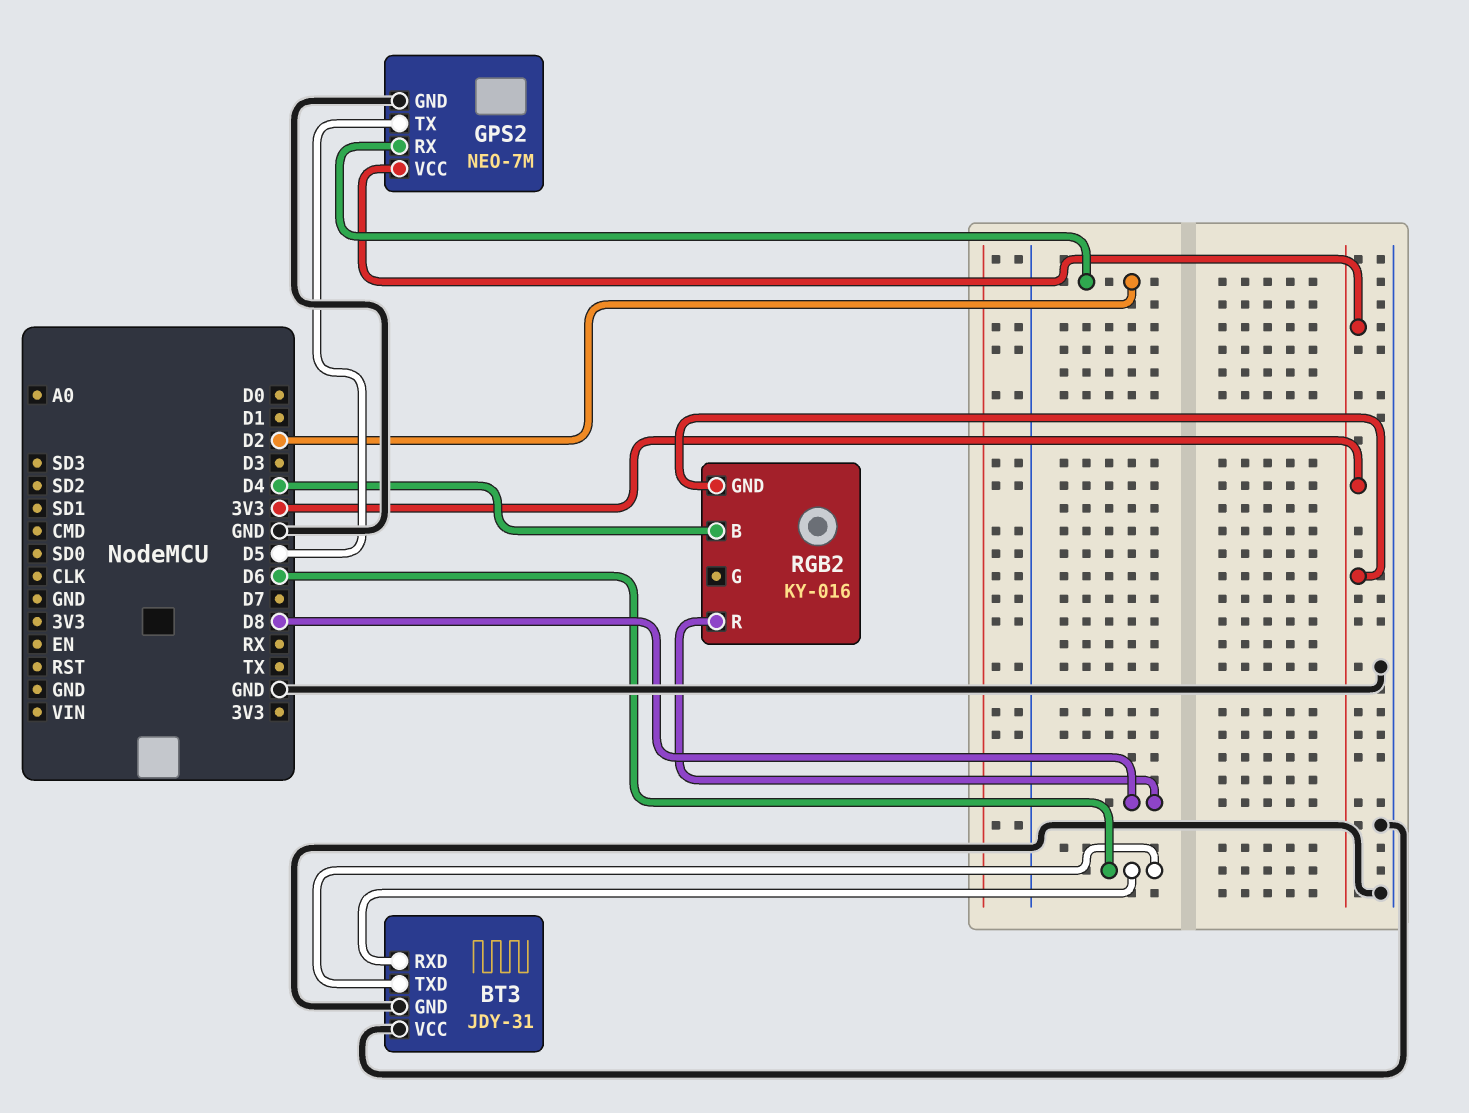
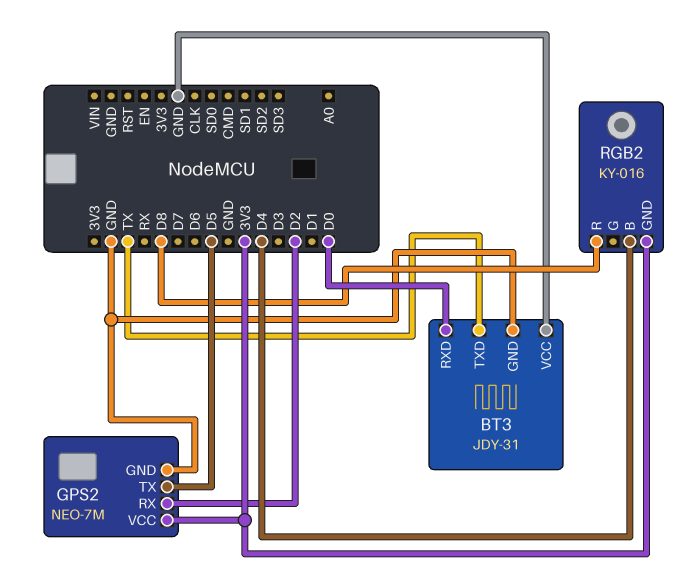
BT3 pin RXD: D6 -> D0
BT3 pin TXD: D6 -> TX

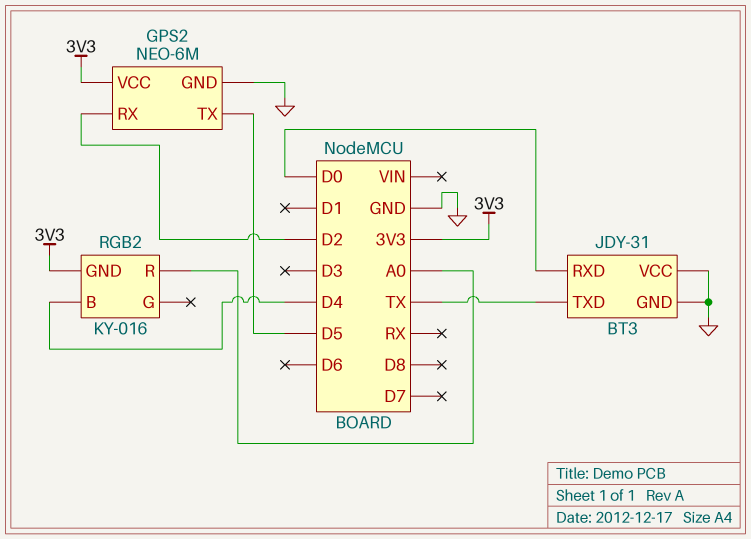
GPS2: NEO-7M -> NEO-6M
RGB2 pin R: D8 -> A0

